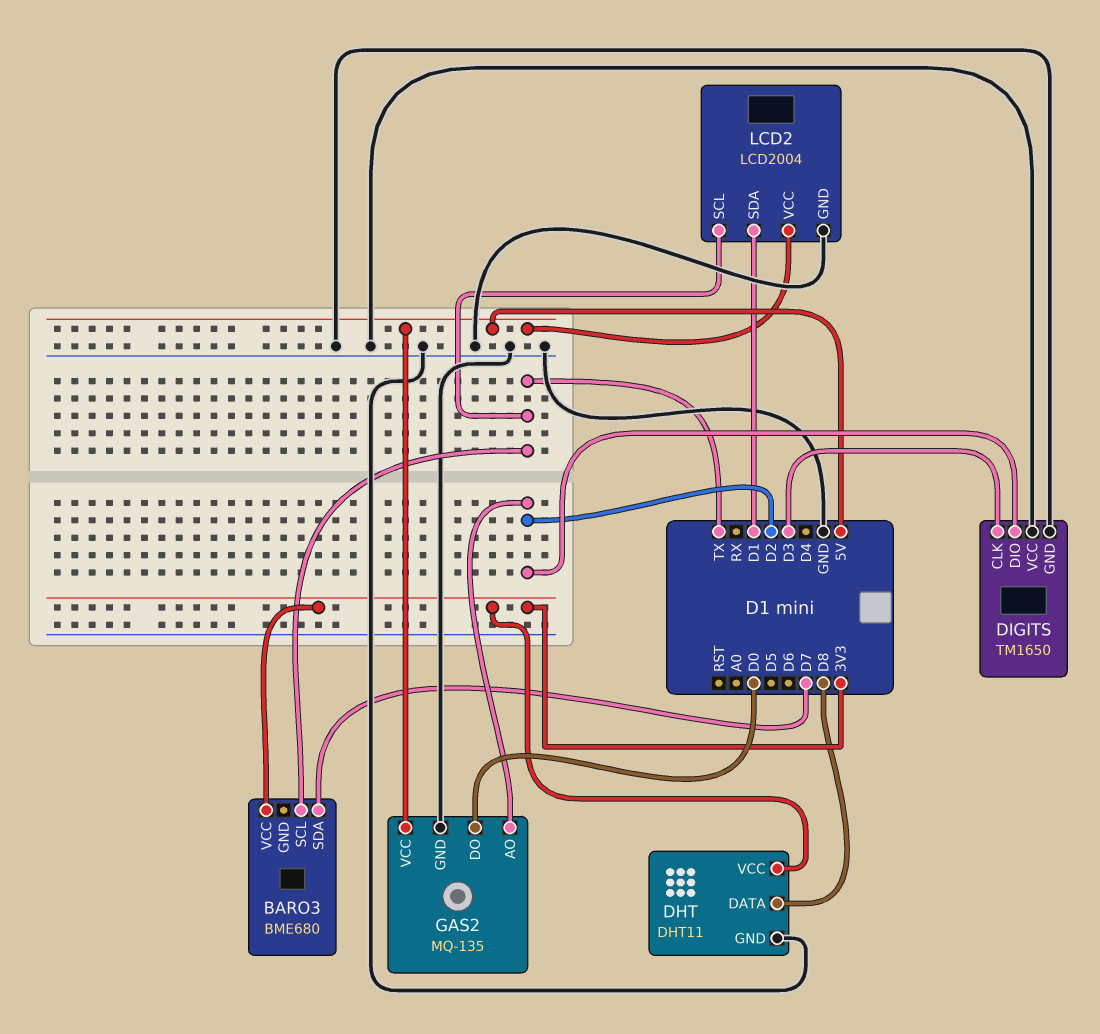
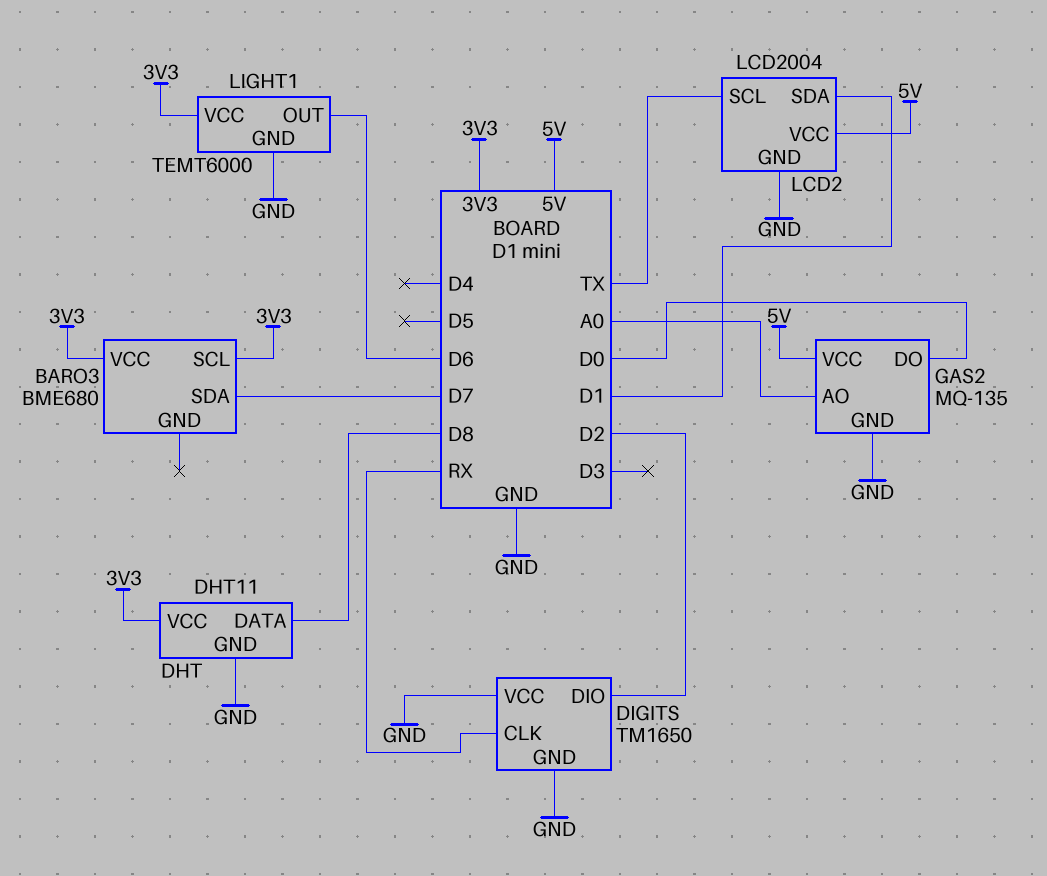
BARO3 pin SCL: TX -> 3V3
DIGITS pin CLK: D3 -> RX
GAS2 pin AO: D2 -> A0
LIGHT1: none -> TEMT6000
LIGHT1 pin GND: none -> GND
LIGHT1 pin OUT: none -> D6
LIGHT1 pin VCC: none -> 3V3

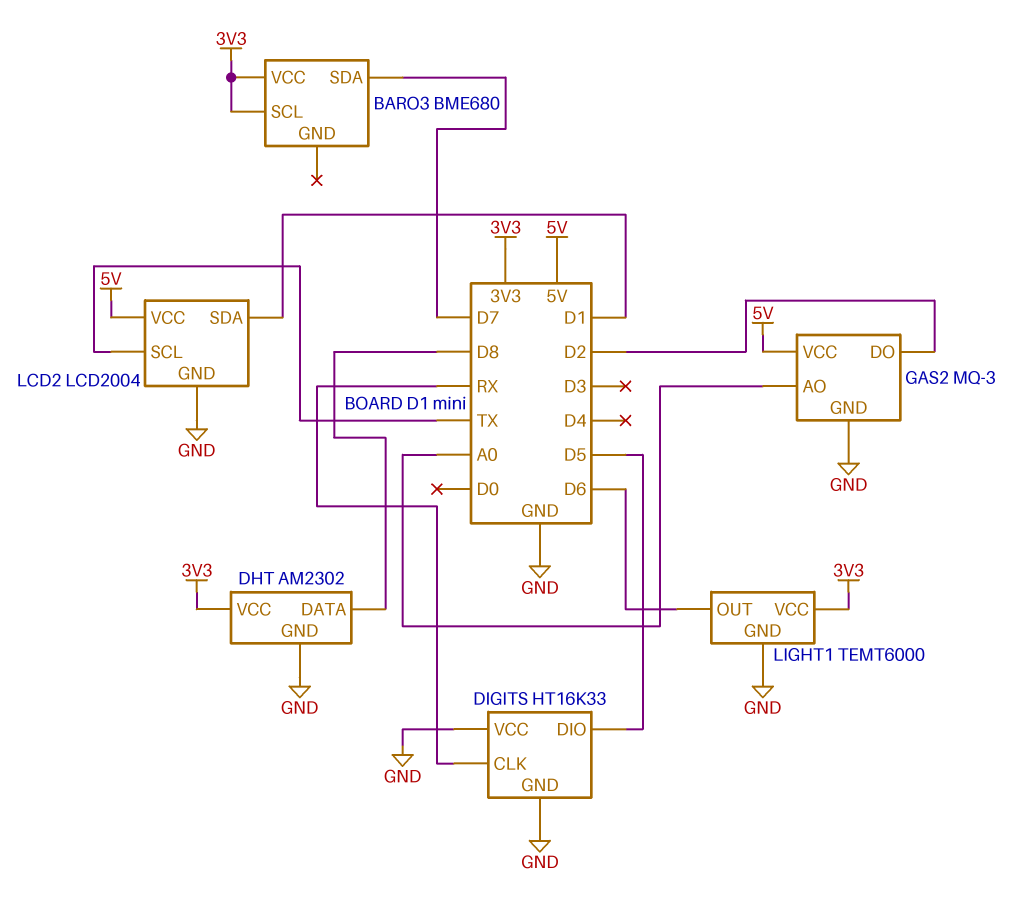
DHT: DHT11 -> AM2302
DIGITS: TM1650 -> HT16K33
DIGITS pin DIO: D2 -> D5
GAS2: MQ-135 -> MQ-3
GAS2 pin DO: D0 -> D2

